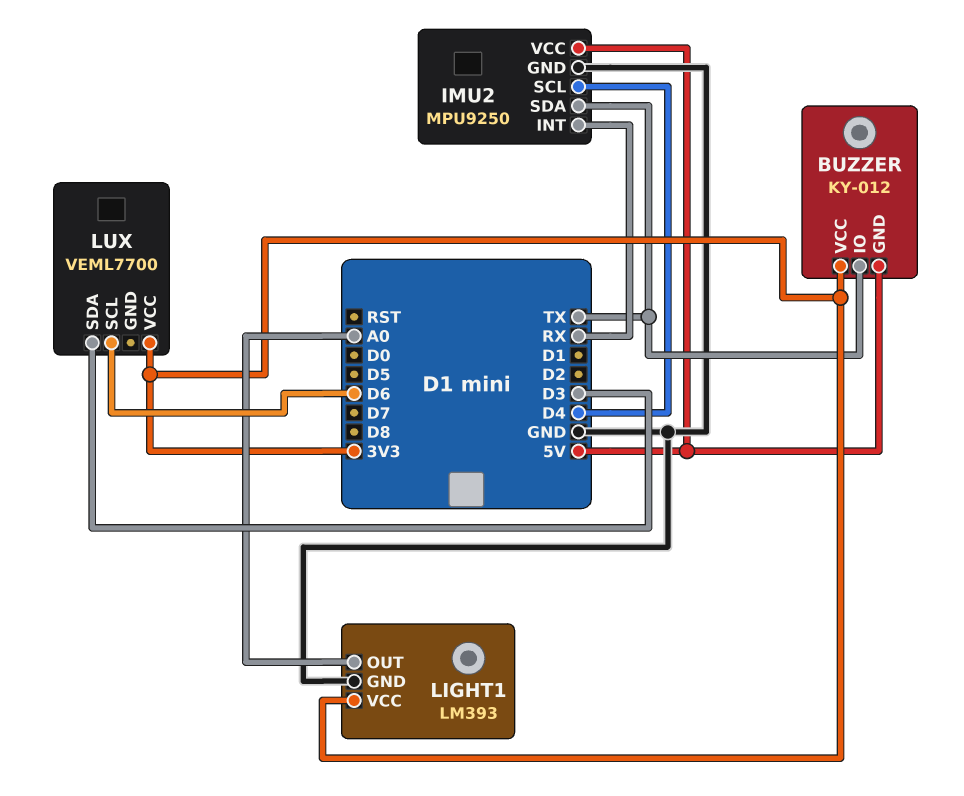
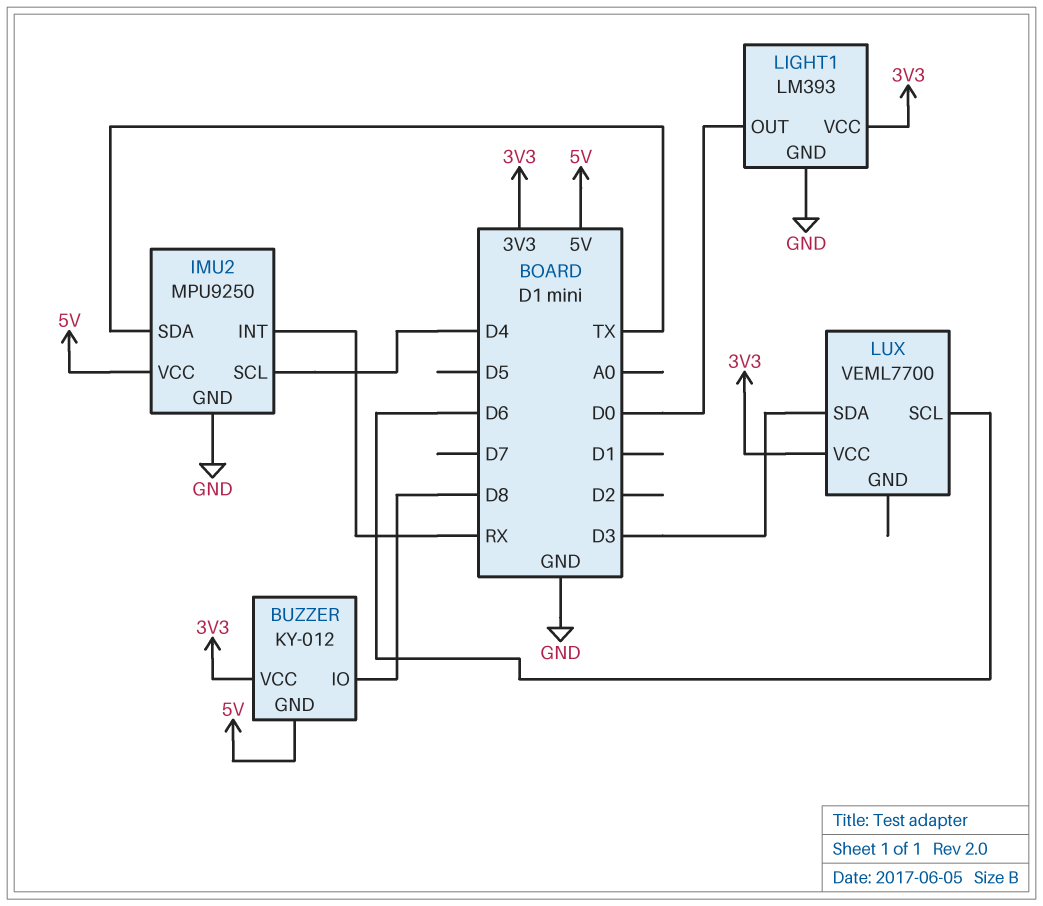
BUZZER pin IO: TX -> D8
LIGHT1 pin OUT: A0 -> D0

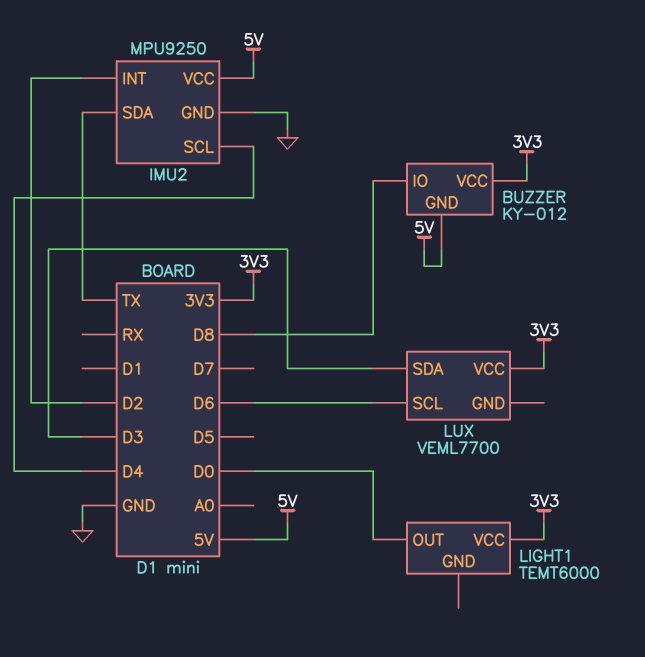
IMU2 pin INT: RX -> D2
LIGHT1: LM393 -> TEMT6000
LIGHT1 pin GND: GND -> none

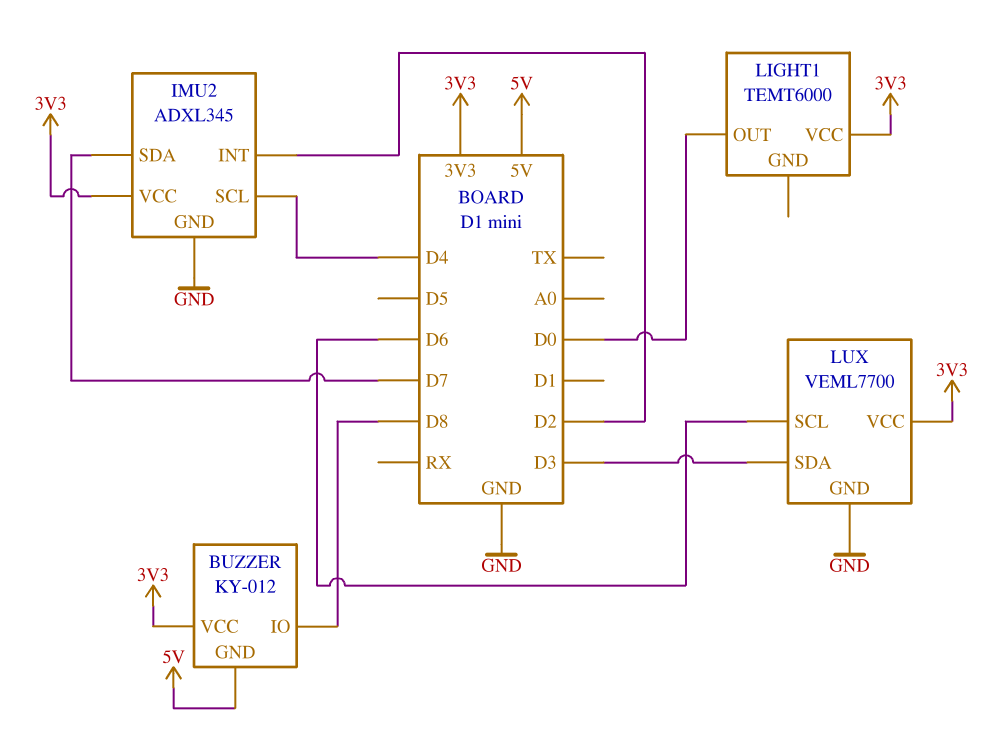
IMU2: MPU9250 -> ADXL345
IMU2 pin SDA: TX -> D7
IMU2 pin VCC: 5V -> 3V3
LUX pin GND: none -> GND

